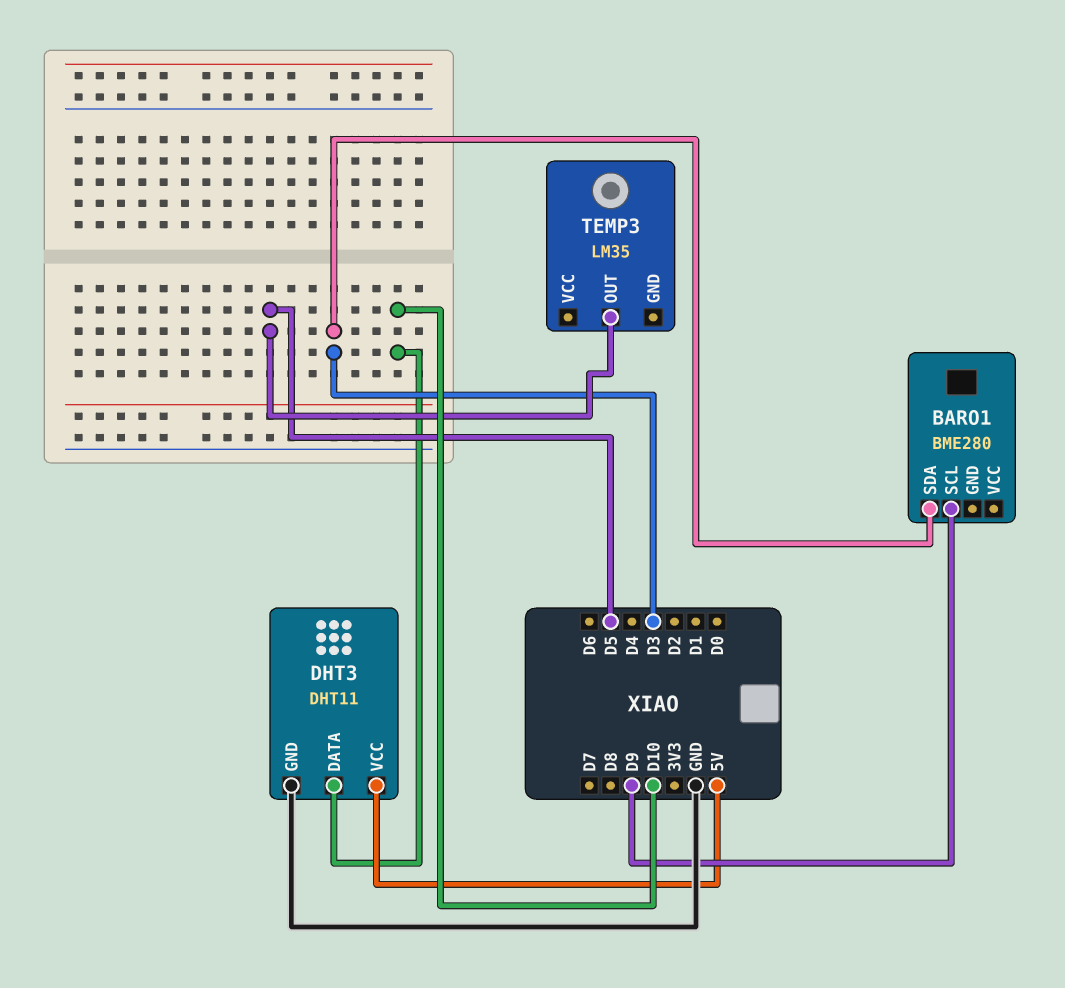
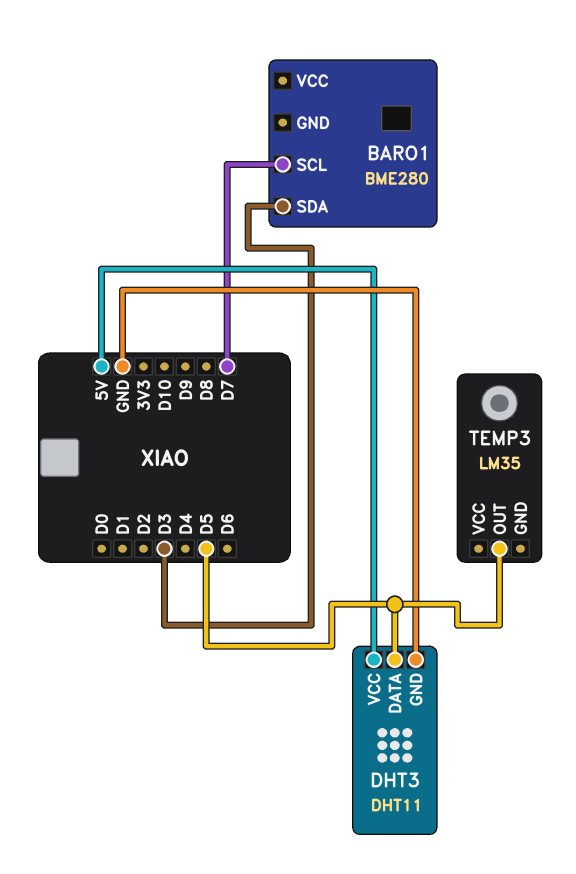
BARO1 pin SCL: D9 -> D7
DHT3 pin DATA: D10 -> D5

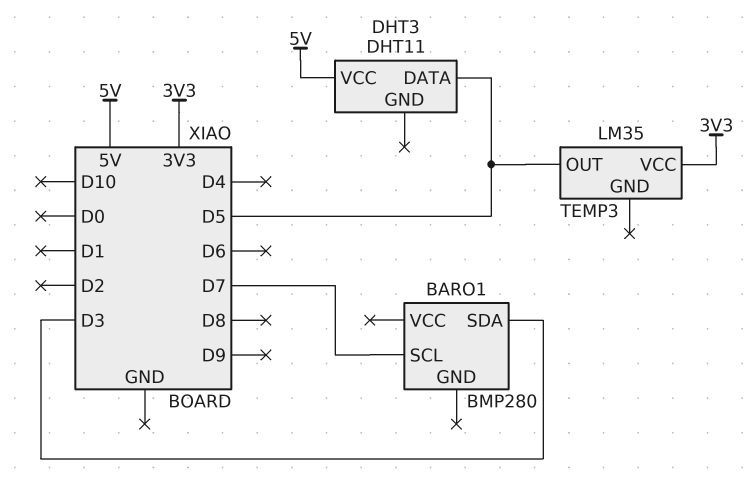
BARO1: BME280 -> BMP280
DHT3 pin GND: GND -> none
TEMP3 pin VCC: none -> 3V3

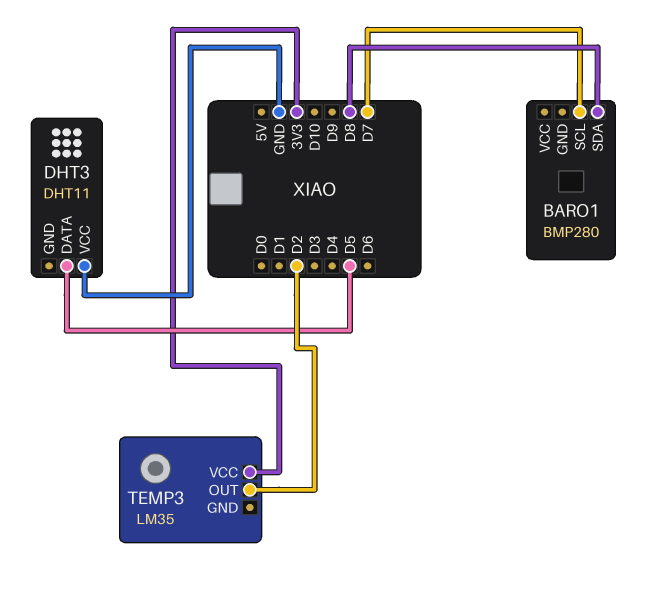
BARO1 pin SDA: D3 -> D8
DHT3 pin VCC: 5V -> GND
TEMP3 pin OUT: D5 -> D2

